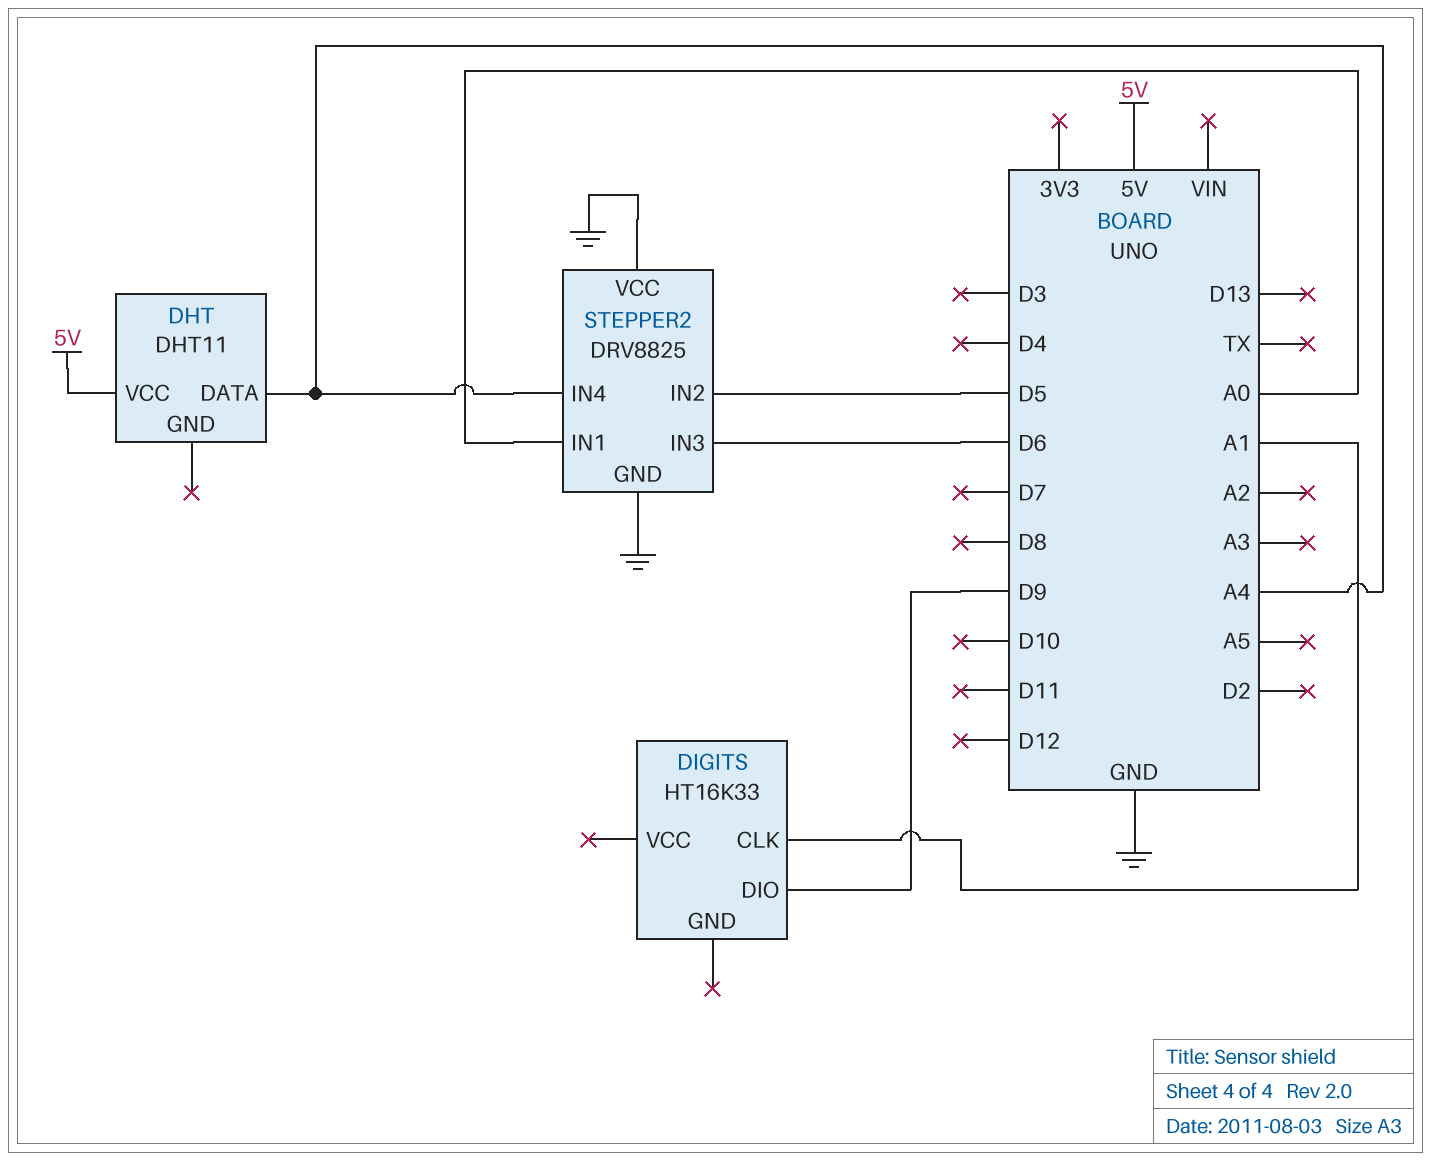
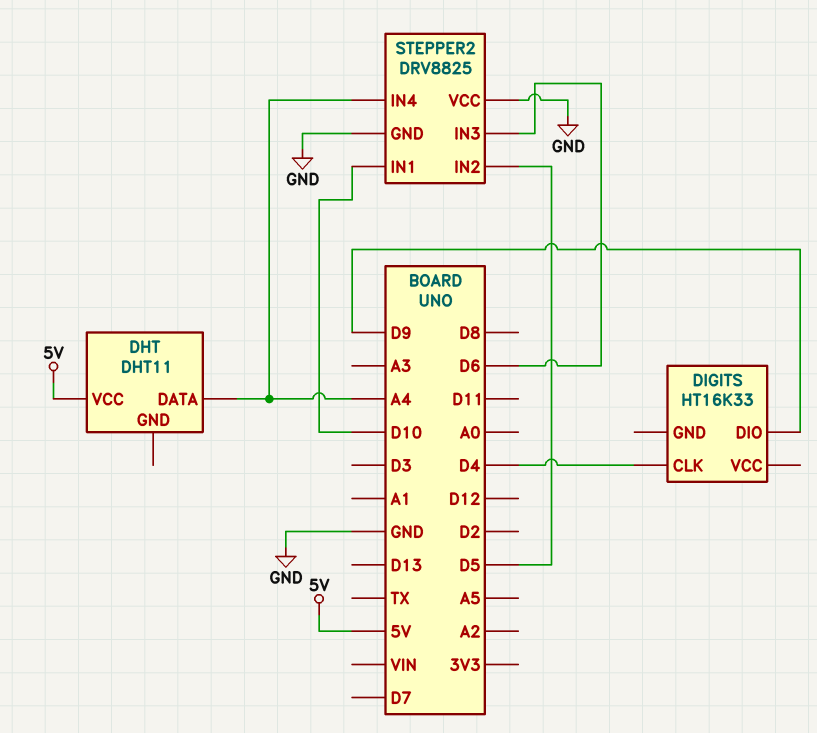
DIGITS pin CLK: A1 -> D4
STEPPER2 pin IN1: A0 -> D10

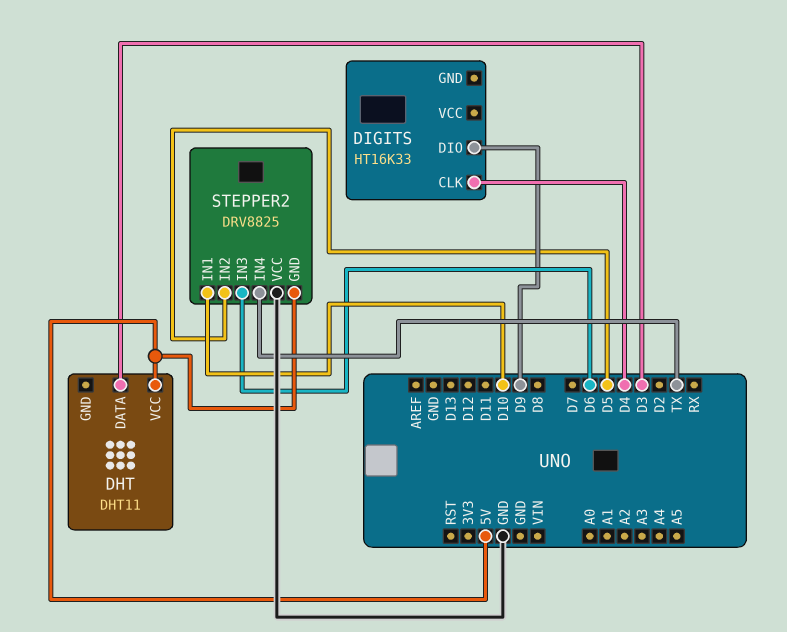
DHT pin DATA: A4 -> D3
STEPPER2 pin GND: GND -> 5V
STEPPER2 pin IN4: A4 -> TX

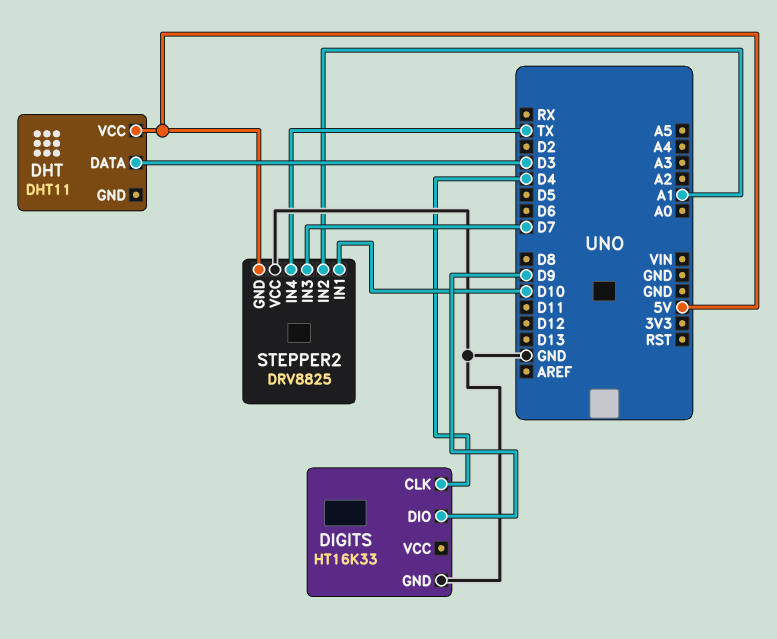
DIGITS pin GND: none -> GND
STEPPER2 pin IN2: D5 -> A1
STEPPER2 pin IN3: D6 -> D7

